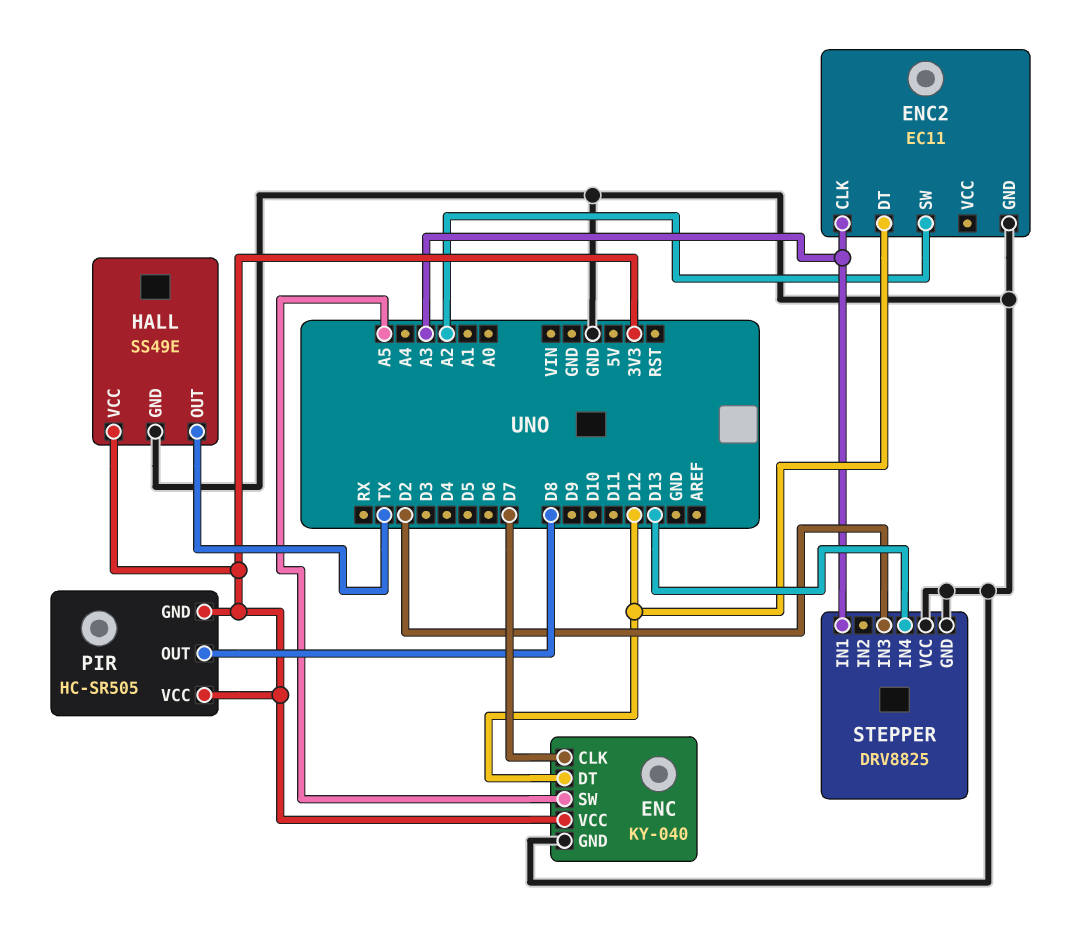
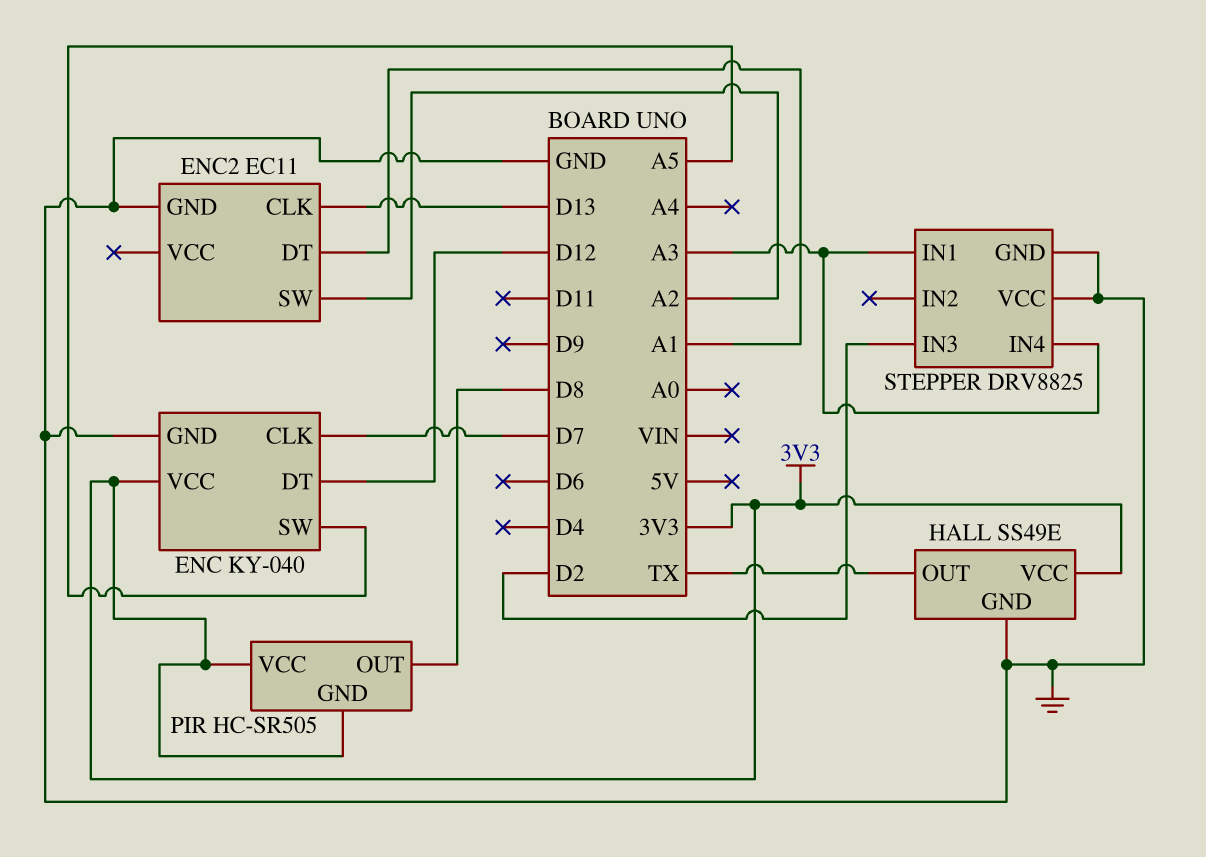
ENC2 pin CLK: A3 -> D13
ENC2 pin DT: D12 -> A1
STEPPER pin IN4: D13 -> A3

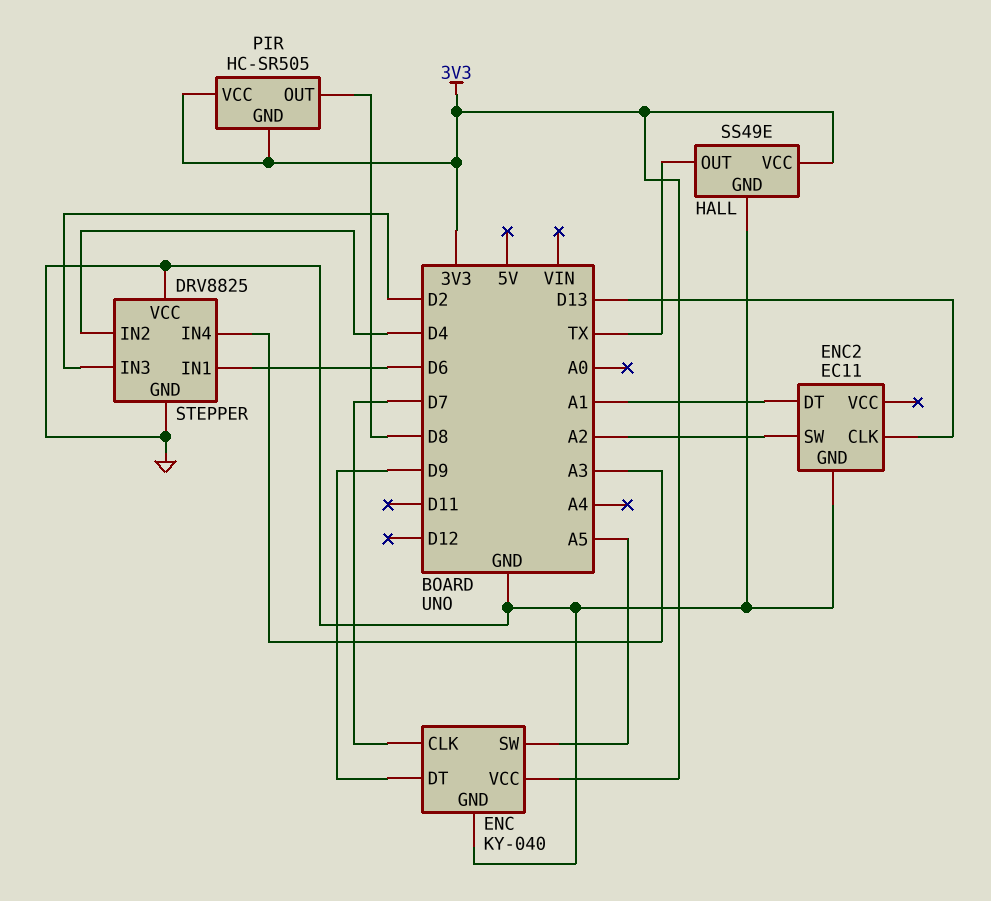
ENC pin DT: D12 -> D9
STEPPER pin IN1: A3 -> D6
STEPPER pin IN2: none -> D4

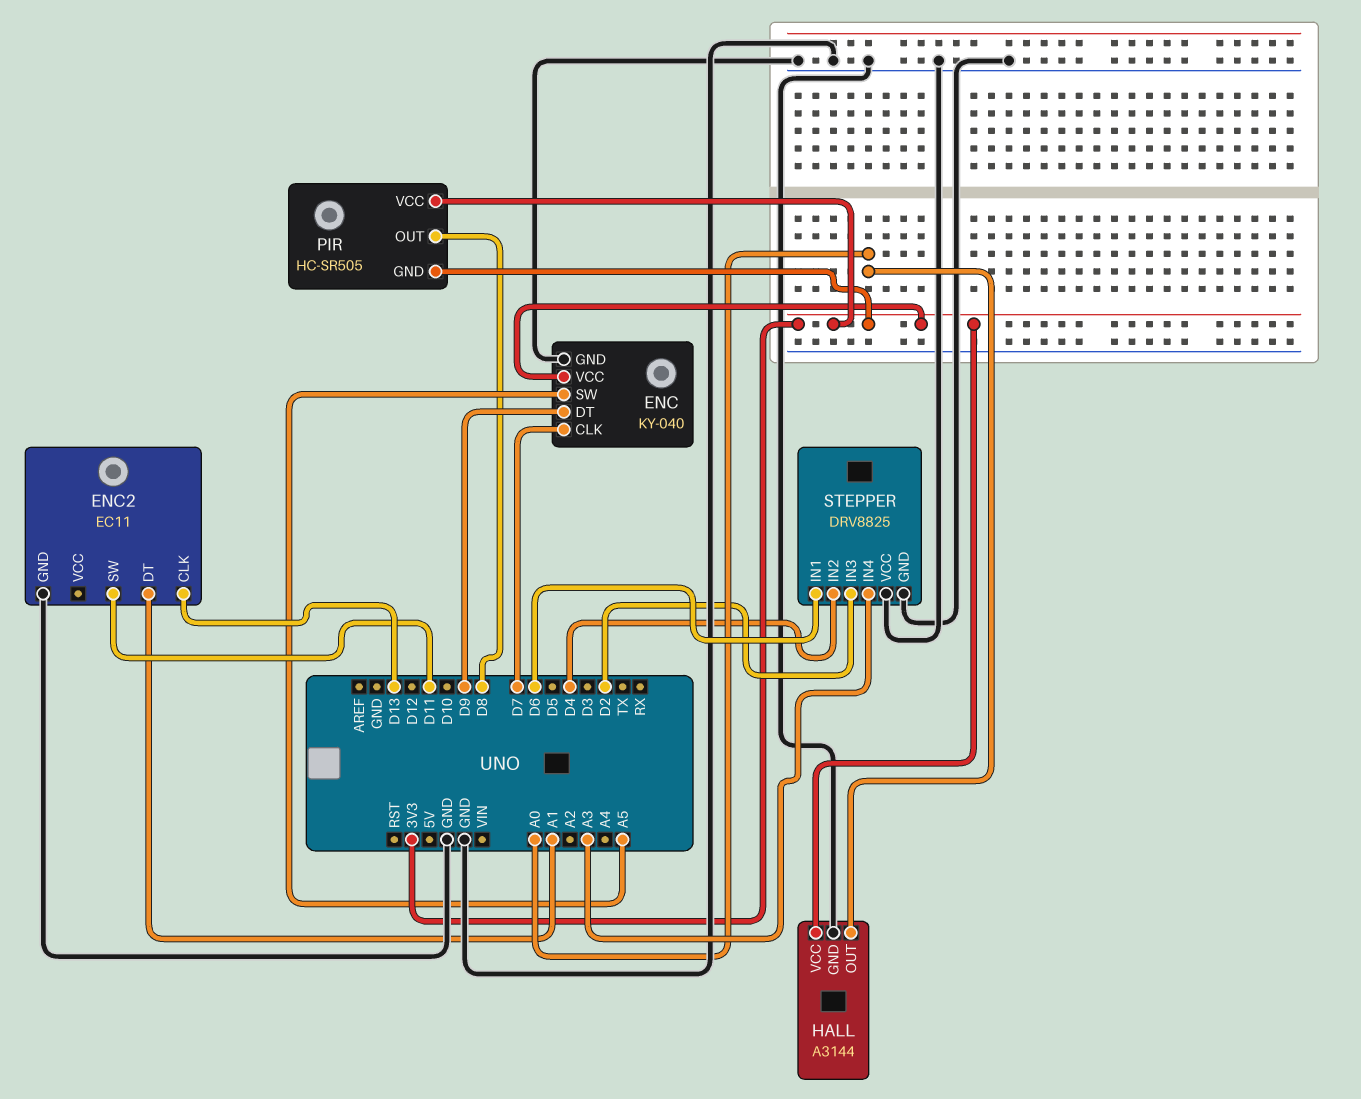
ENC2 pin SW: A2 -> D11
HALL: SS49E -> A3144
HALL pin OUT: TX -> A0

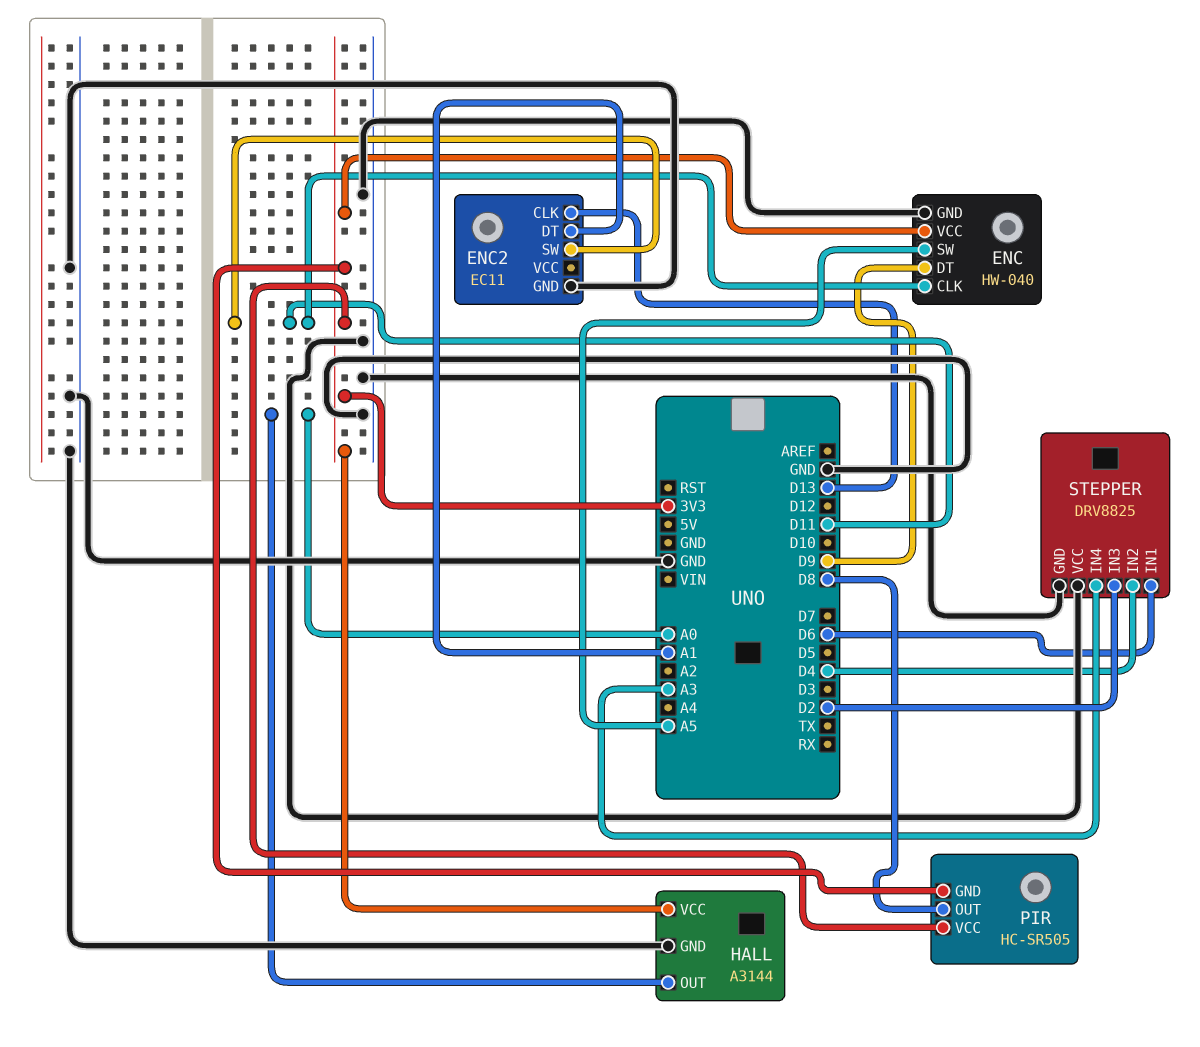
ENC: KY-040 -> HW-040
ENC pin CLK: D7 -> D11

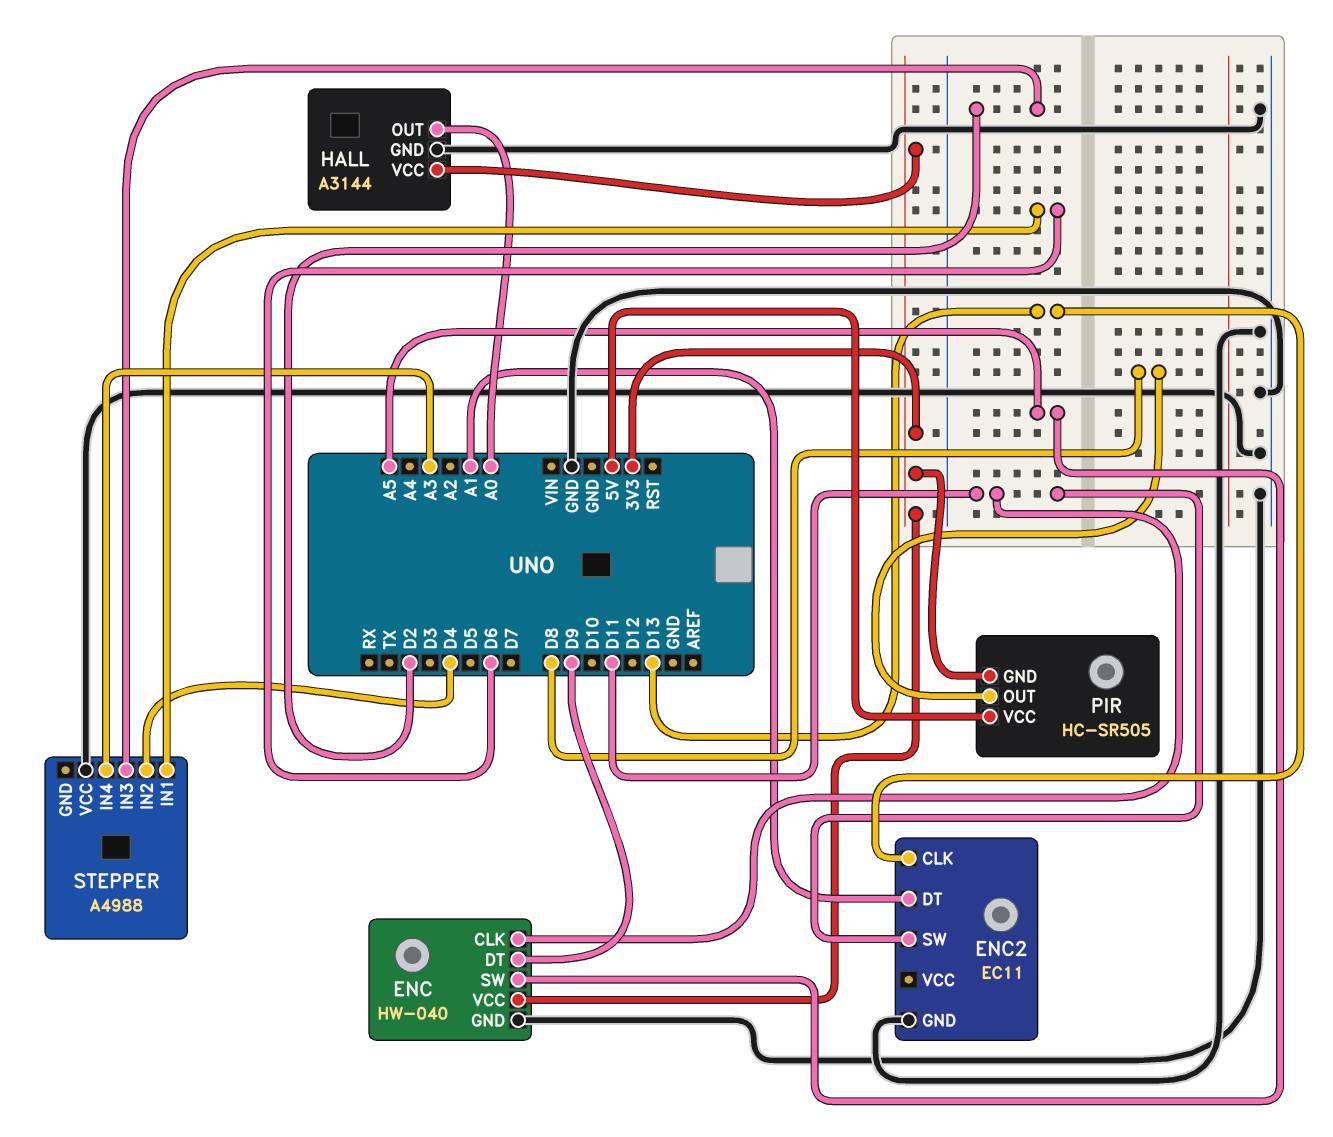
PIR pin VCC: 3V3 -> 5V
STEPPER: DRV8825 -> A4988
STEPPER pin GND: GND -> none

